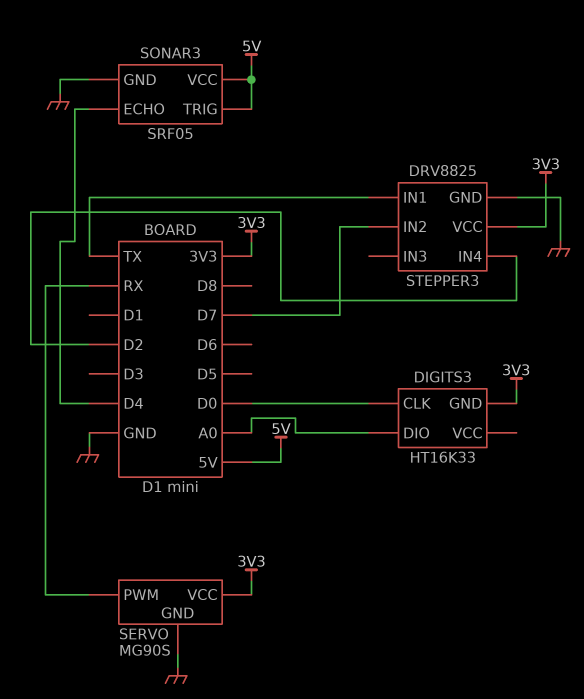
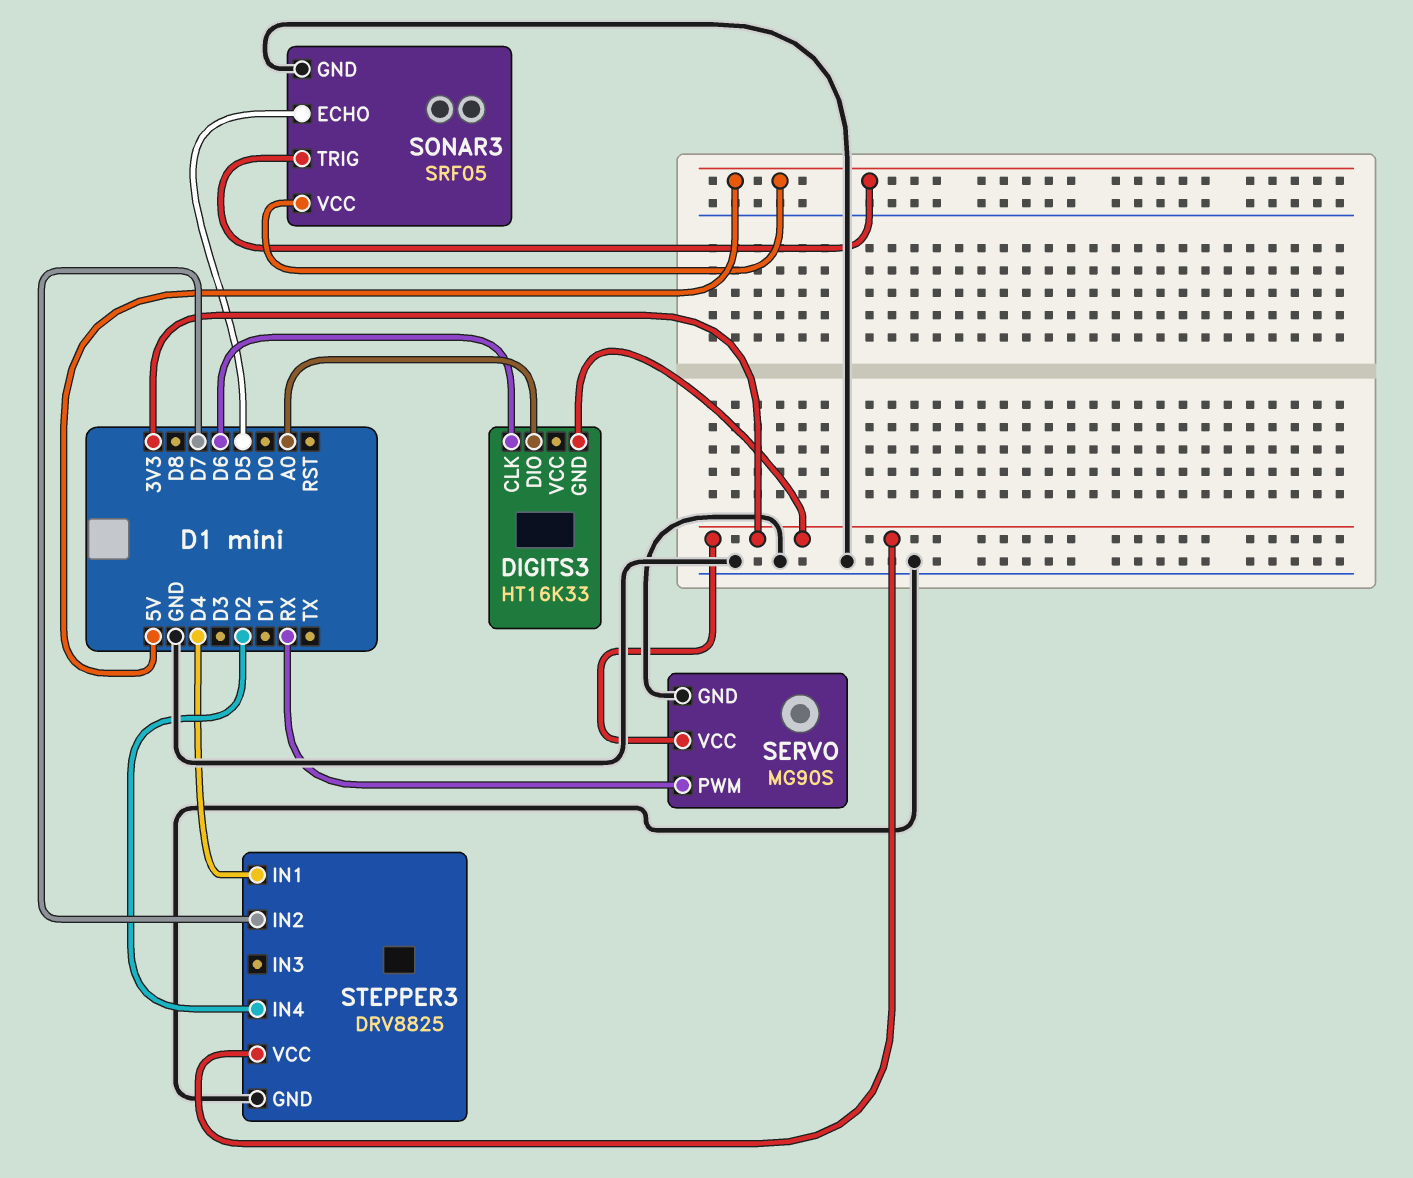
DIGITS3 pin CLK: D0 -> D6
SONAR3 pin ECHO: D4 -> D5
STEPPER3 pin IN1: TX -> D4

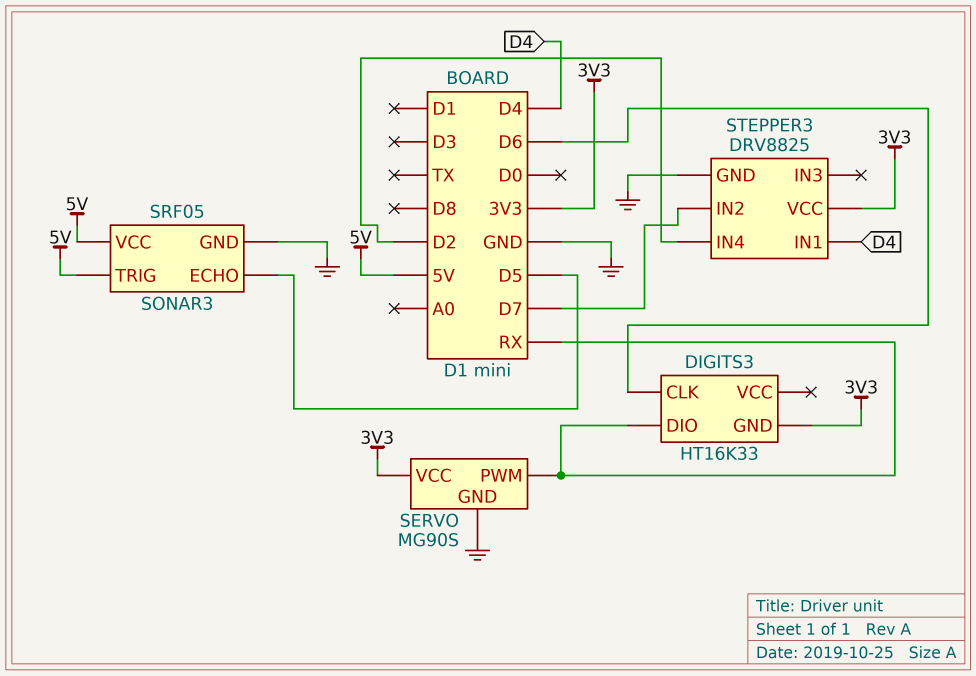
DIGITS3 pin DIO: A0 -> RX

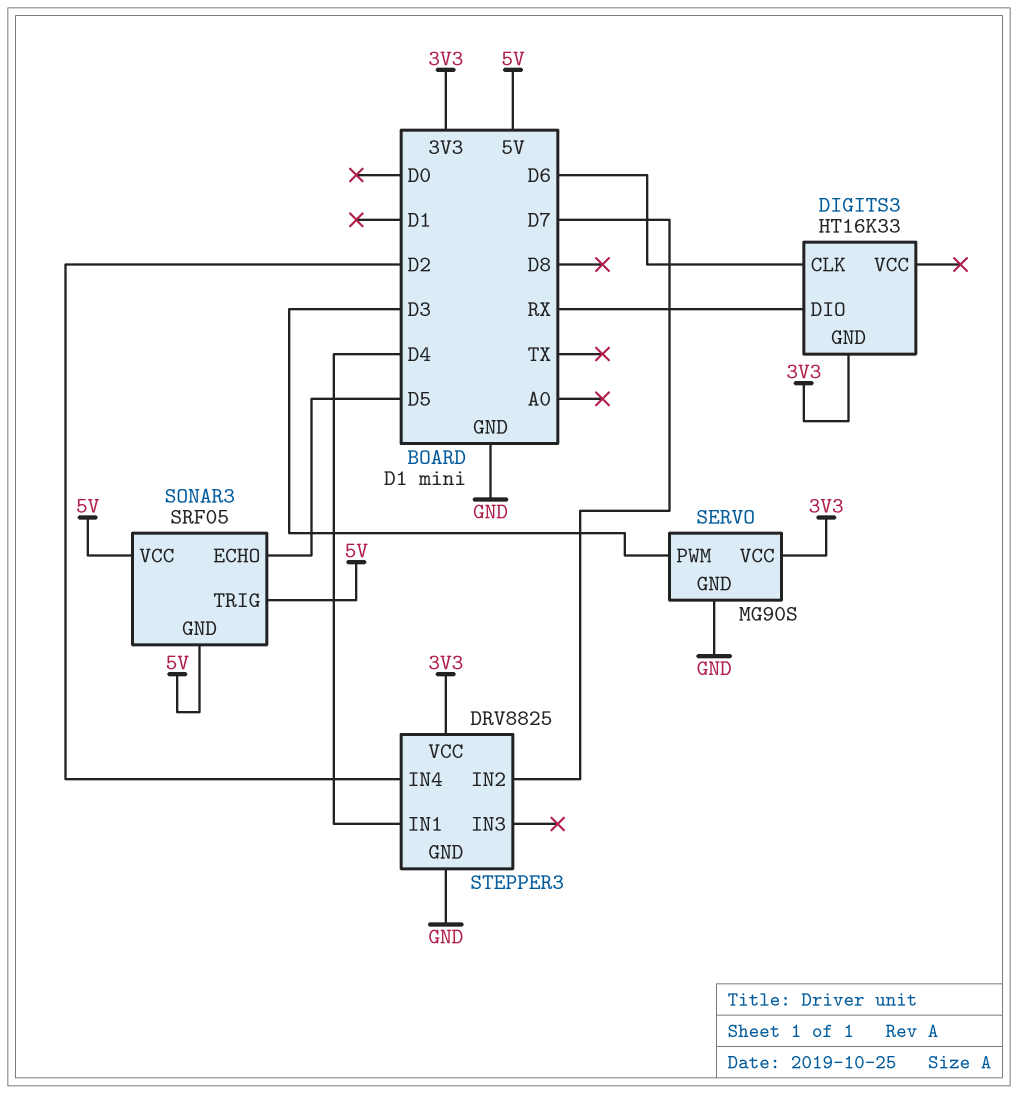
SERVO pin PWM: RX -> D3
SONAR3 pin GND: GND -> 5V

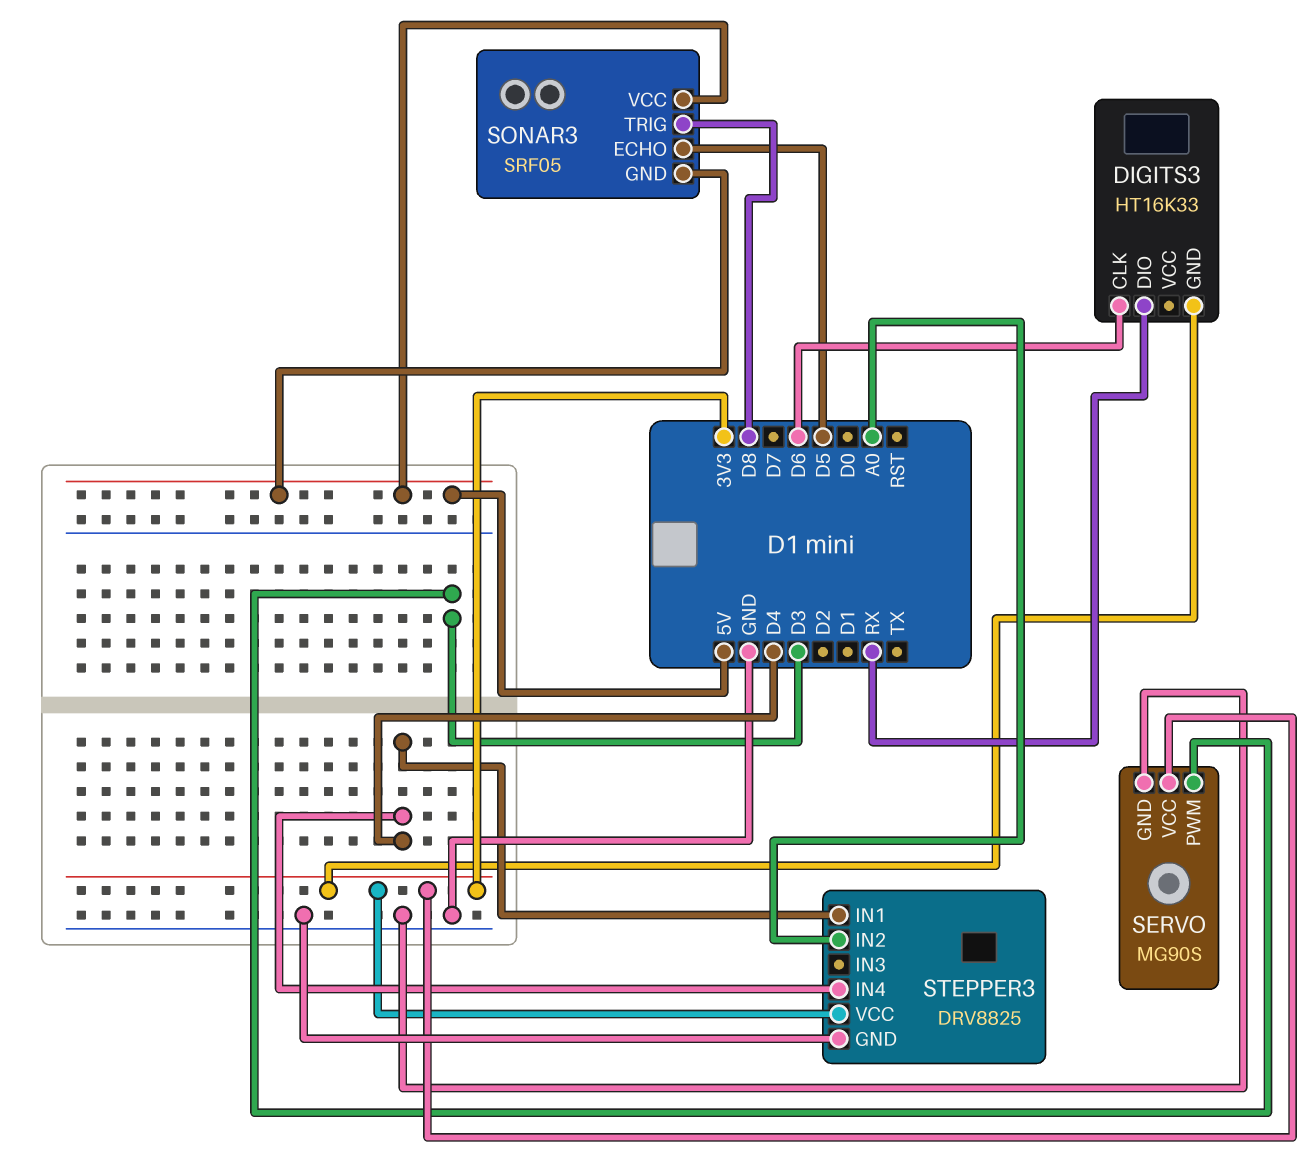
SONAR3 pin TRIG: 5V -> D8
STEPPER3 pin IN2: D7 -> A0
STEPPER3 pin IN4: D2 -> D4

